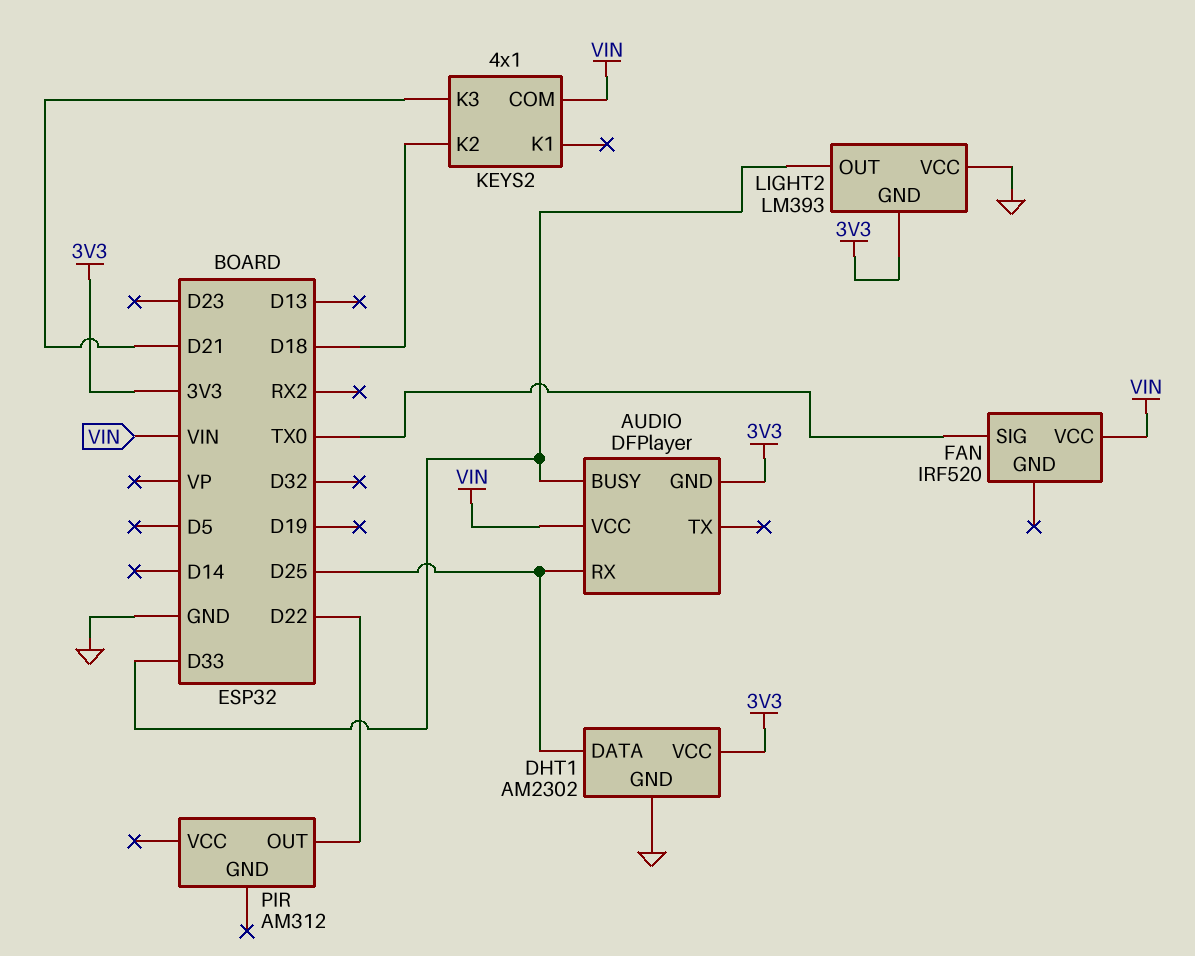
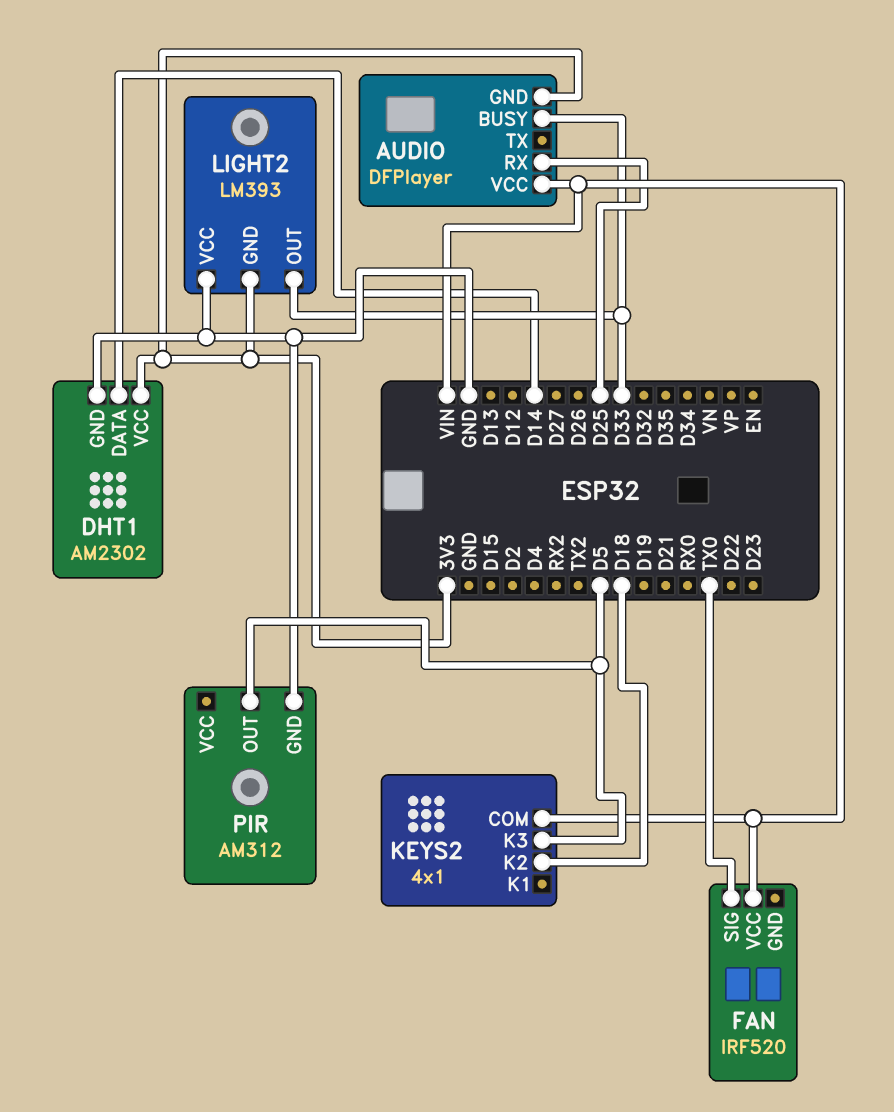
DHT1 pin DATA: D25 -> D14
KEYS2 pin K3: D21 -> D5
PIR pin GND: none -> GND
PIR pin OUT: D22 -> D5

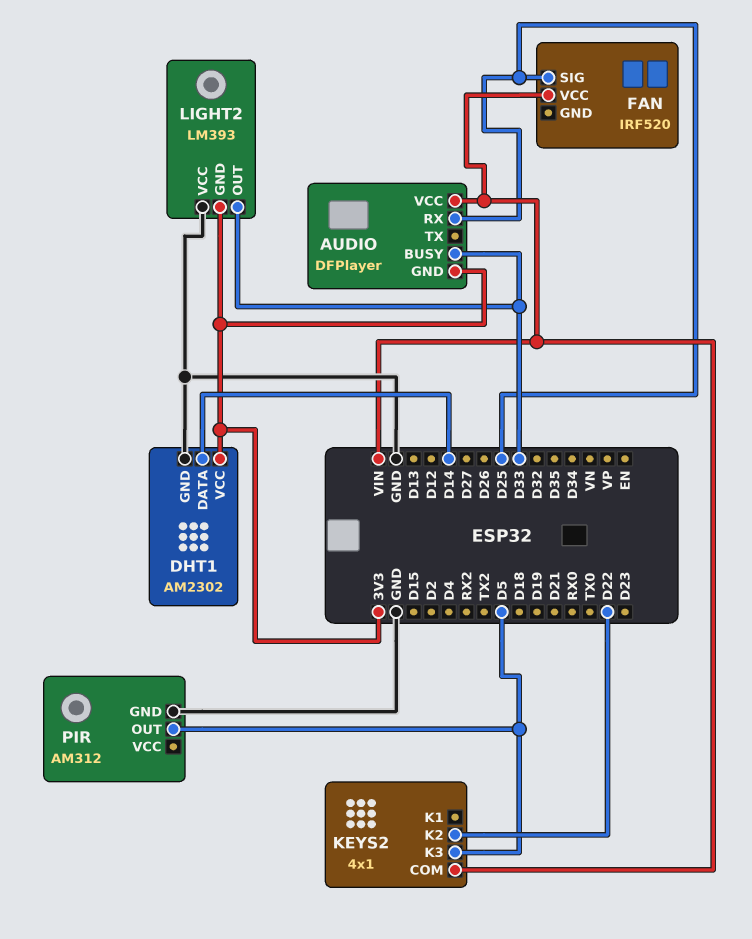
FAN pin SIG: TX0 -> D25
KEYS2 pin K2: D18 -> D22

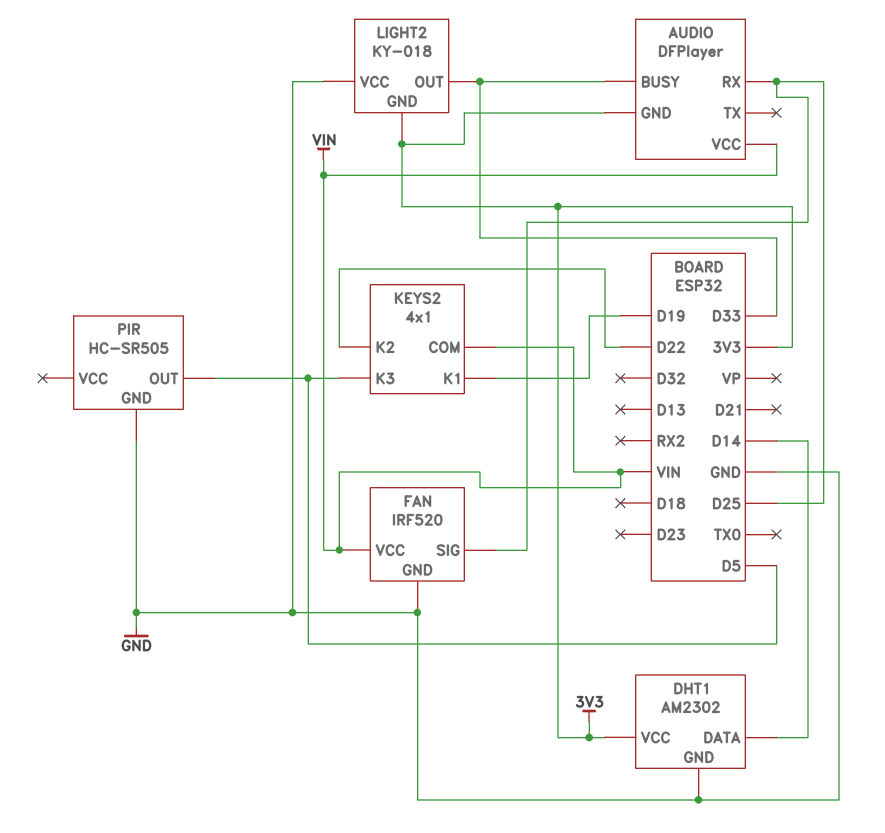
FAN pin GND: none -> GND
KEYS2 pin K1: none -> D19
LIGHT2: LM393 -> KY-018
PIR: AM312 -> HC-SR505

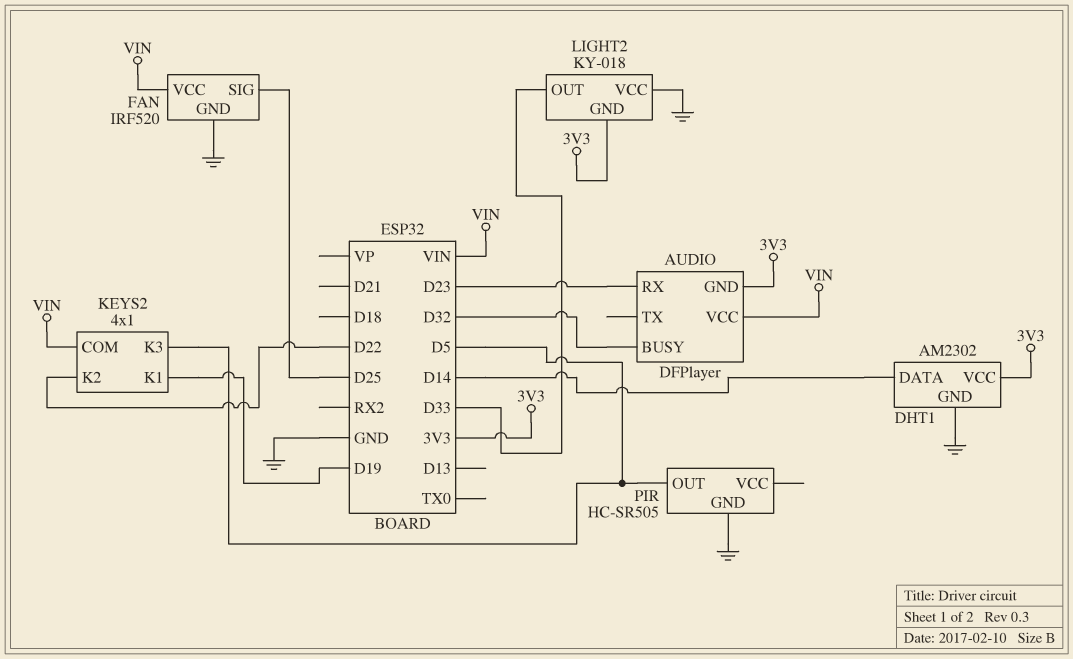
AUDIO pin BUSY: D33 -> D32
AUDIO pin RX: D25 -> D23

